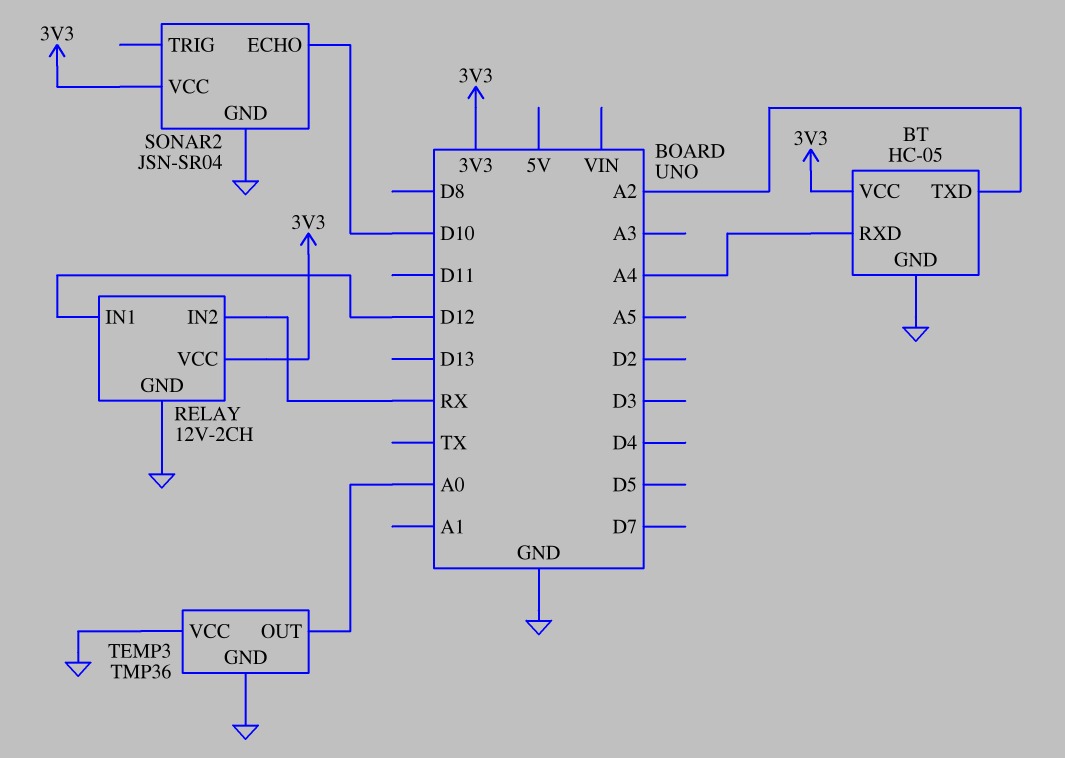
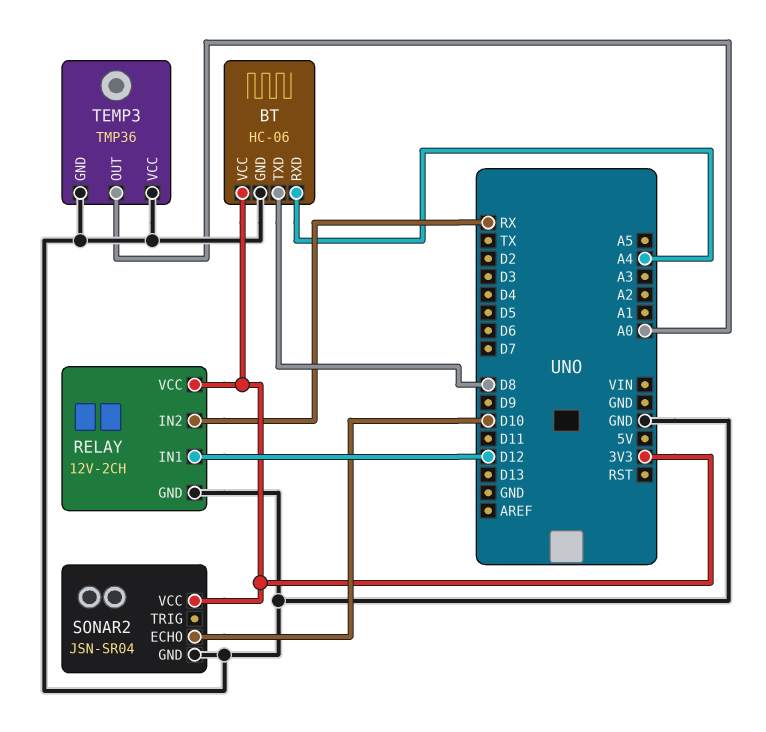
BT: HC-05 -> HC-06
BT pin TXD: A2 -> D8

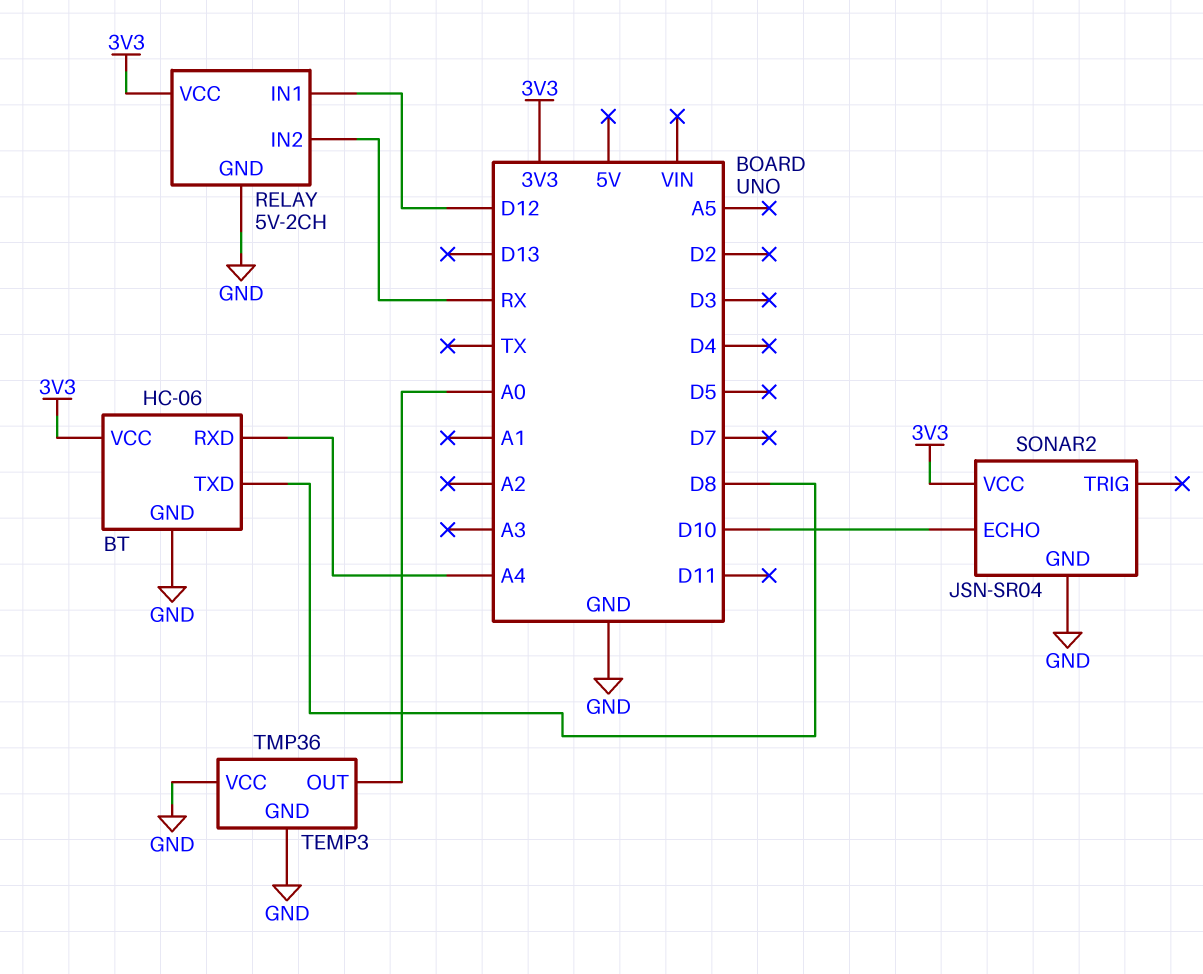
RELAY: 12V-2CH -> 5V-2CH

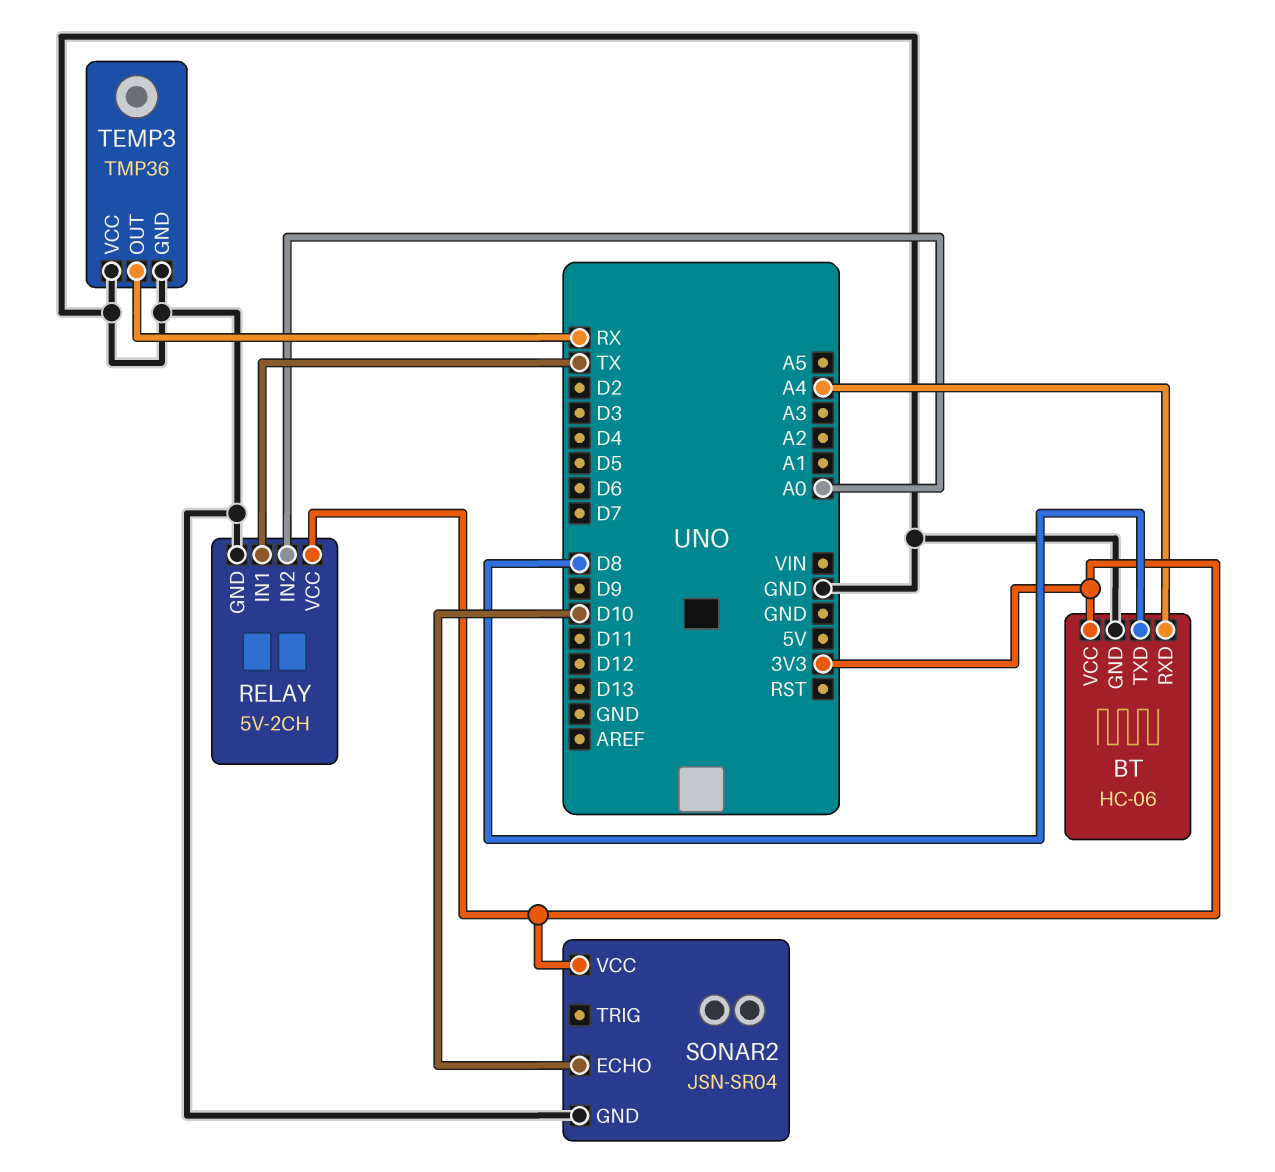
RELAY pin IN1: D12 -> TX
RELAY pin IN2: RX -> A0
TEMP3 pin OUT: A0 -> RX

